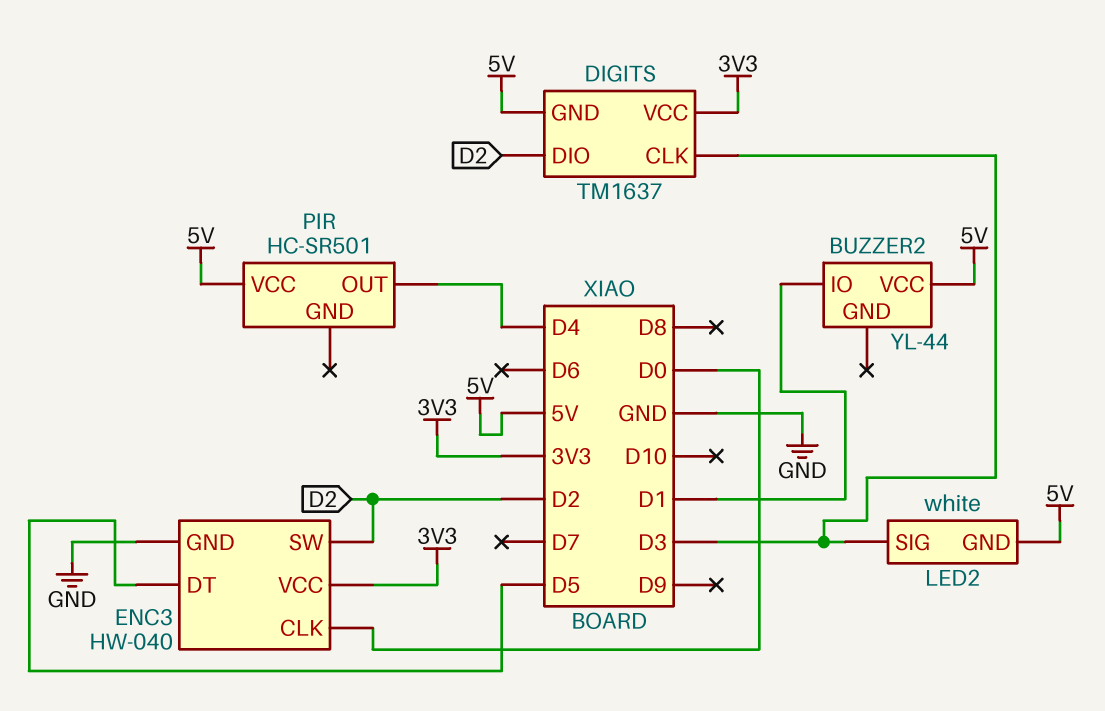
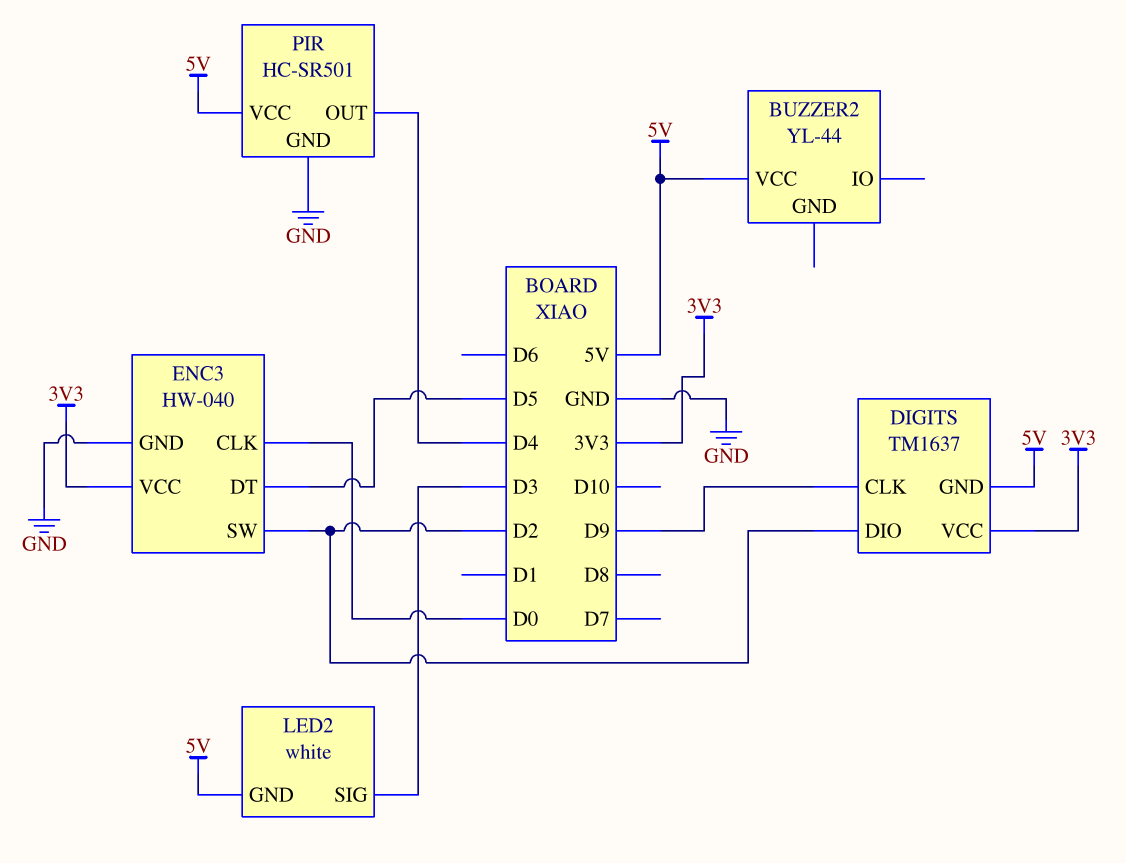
BUZZER2 pin IO: D1 -> none
DIGITS pin CLK: D3 -> D9
PIR pin GND: none -> GND

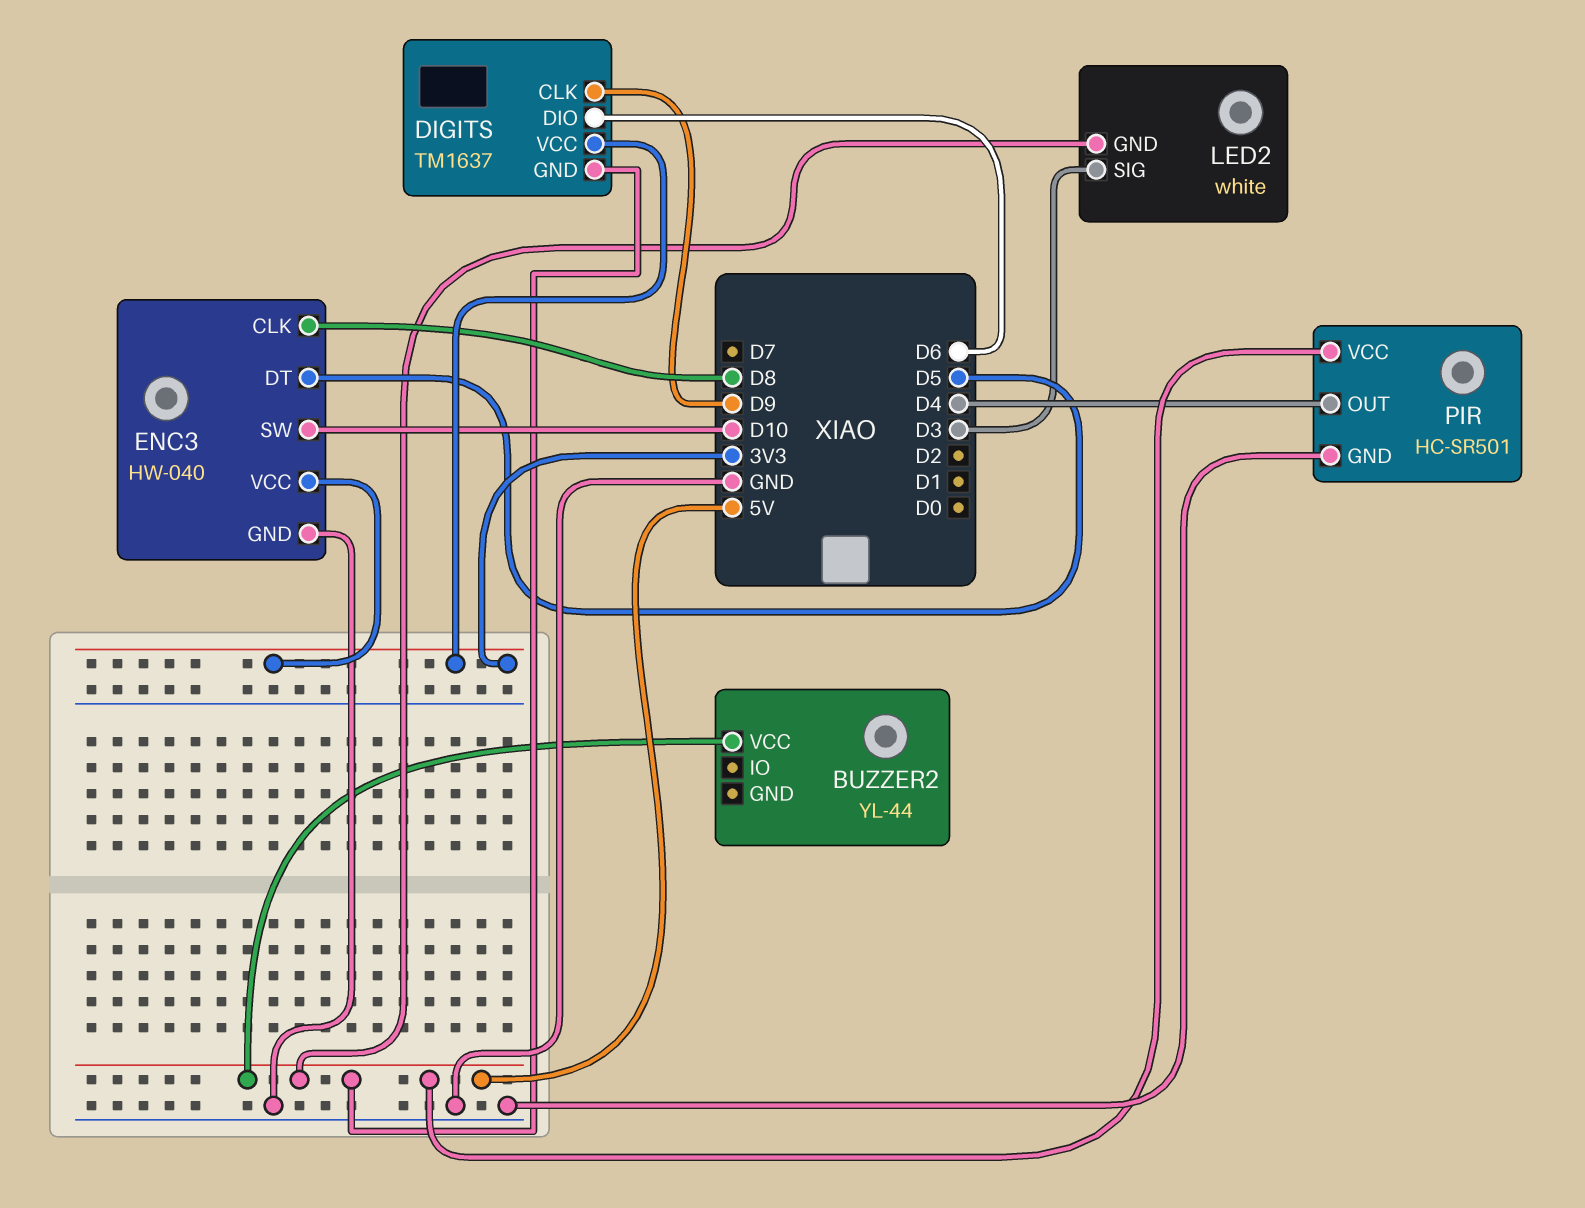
DIGITS pin DIO: D2 -> D6
ENC3 pin CLK: D0 -> D8
ENC3 pin SW: D2 -> D10

